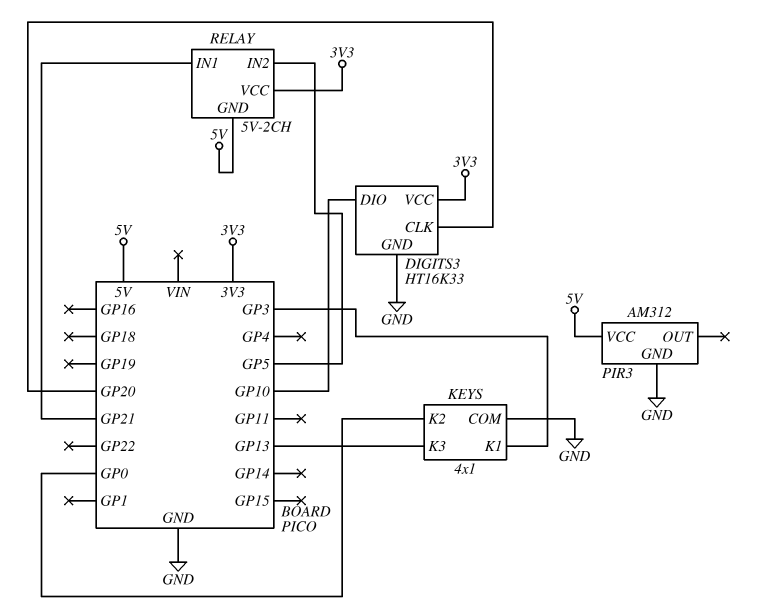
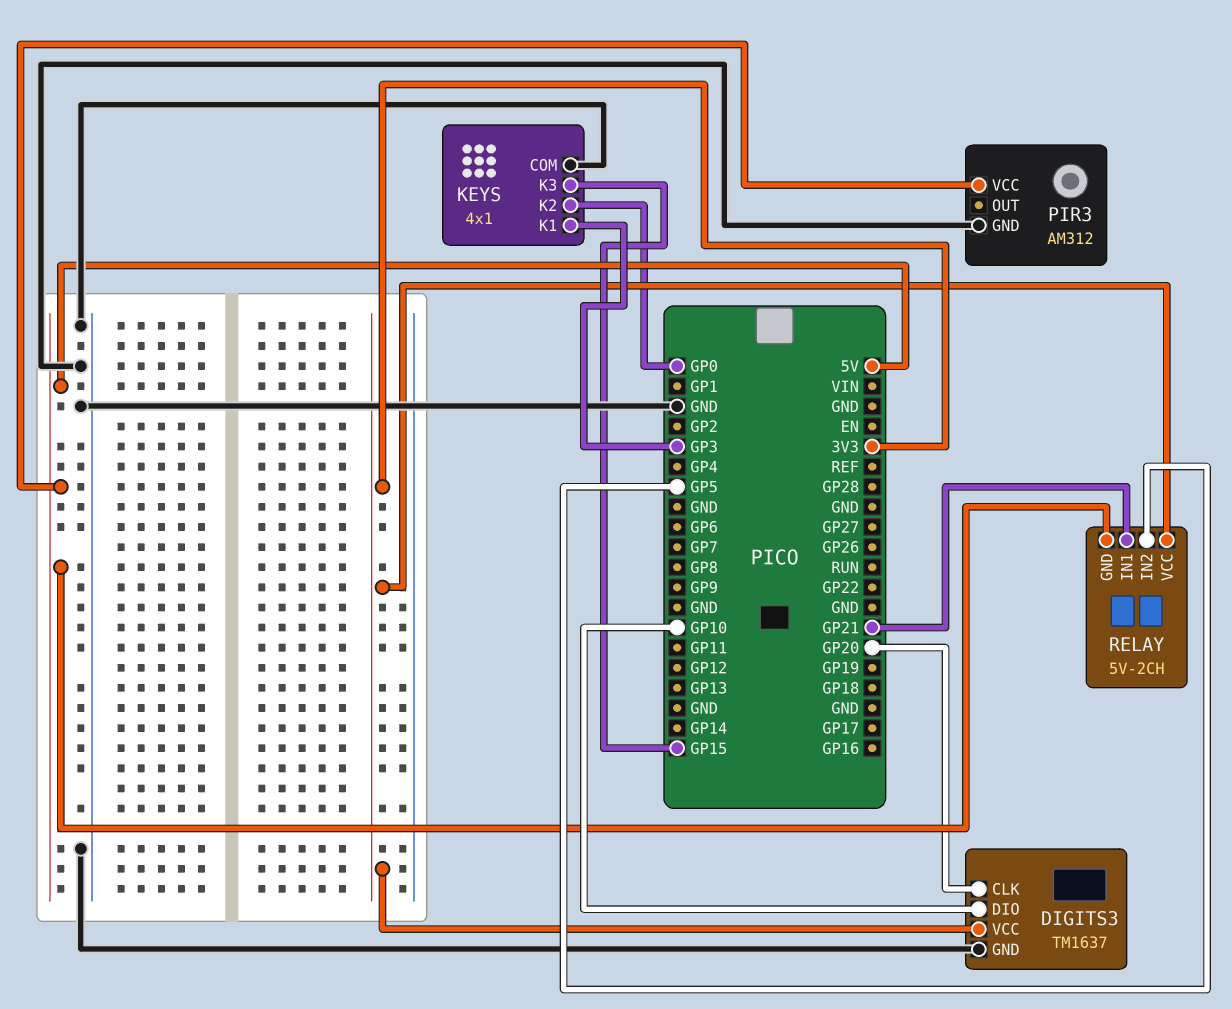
DIGITS3: HT16K33 -> TM1637
KEYS pin K3: GP13 -> GP15

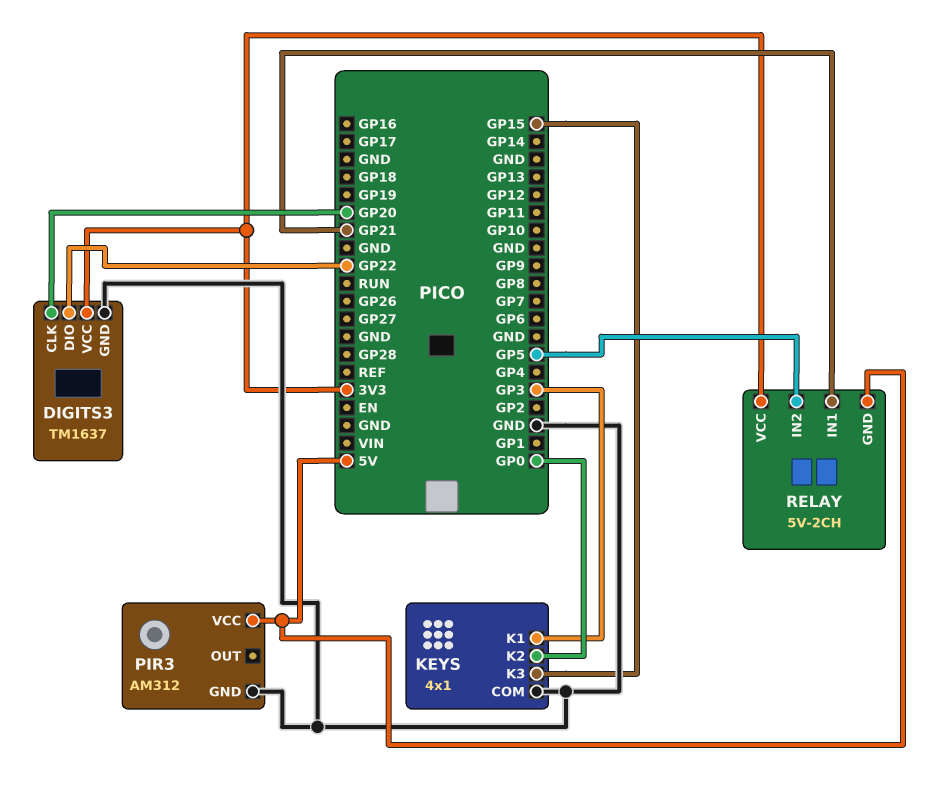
DIGITS3 pin DIO: GP10 -> GP22

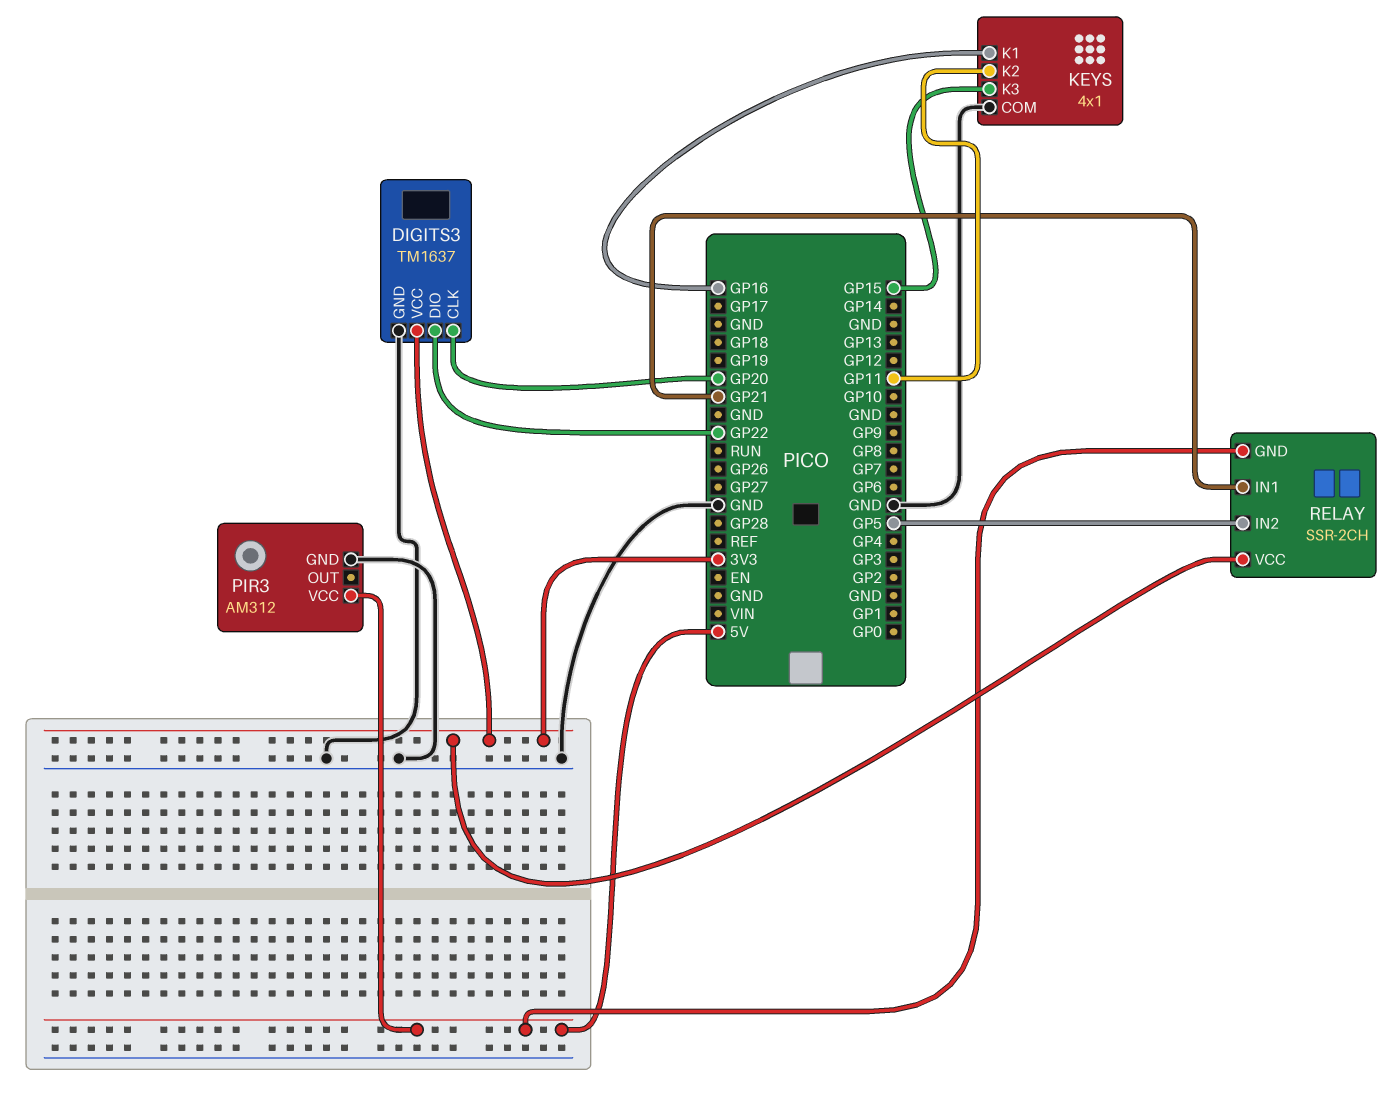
KEYS pin K1: GP3 -> GP16
KEYS pin K2: GP0 -> GP11
RELAY: 5V-2CH -> SSR-2CH

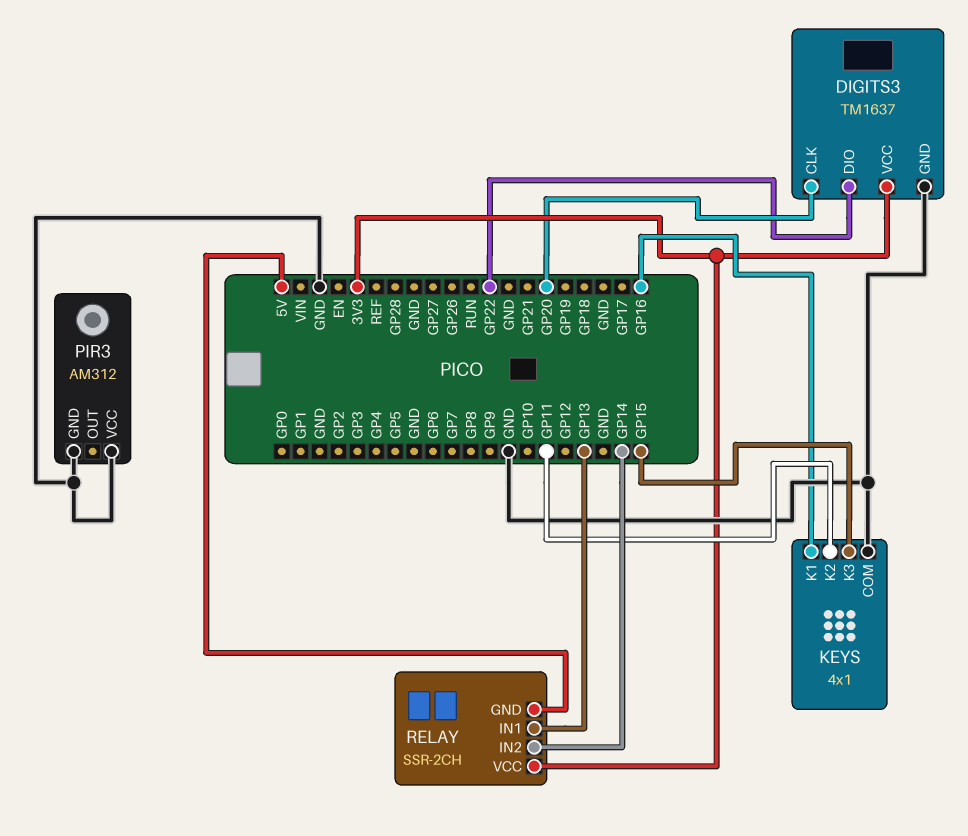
PIR3 pin VCC: 5V -> GND
RELAY pin IN1: GP21 -> GP13
RELAY pin IN2: GP5 -> GP14

